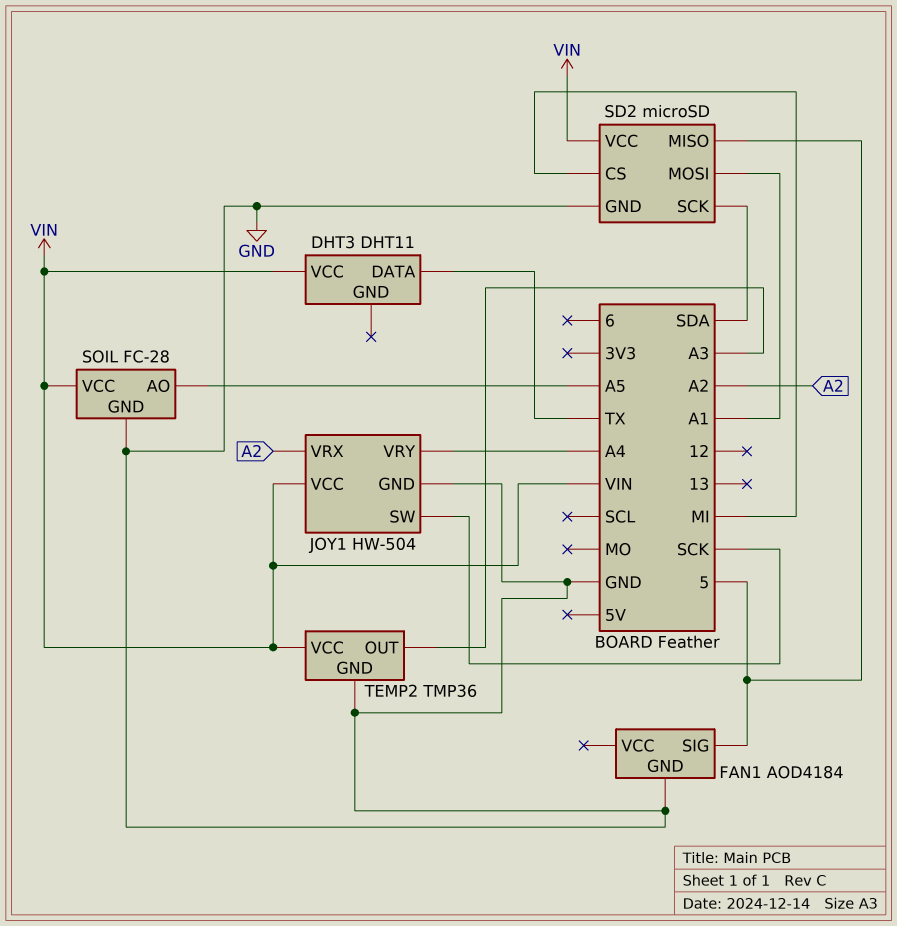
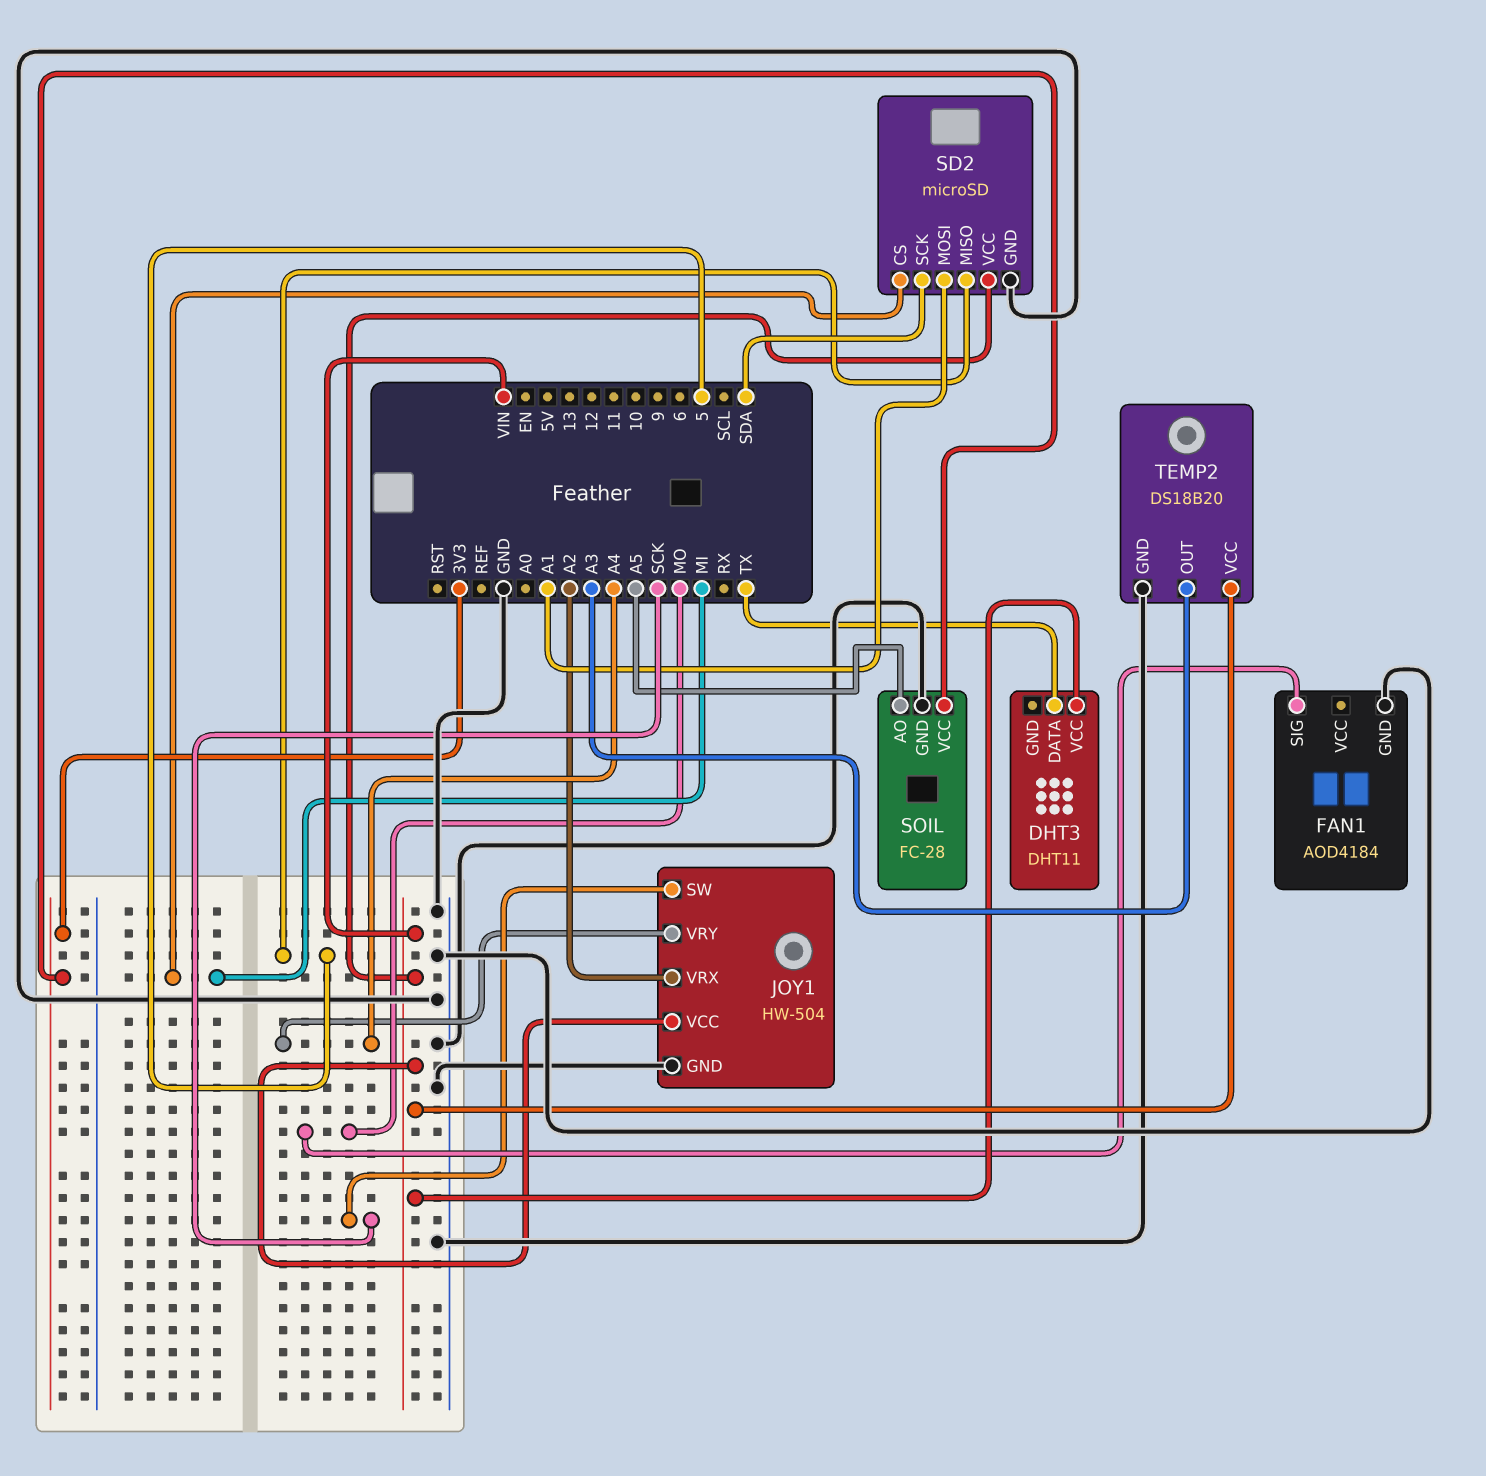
FAN1 pin SIG: 5 -> MO
SOIL pin VCC: VIN -> 3V3
TEMP2: TMP36 -> DS18B20

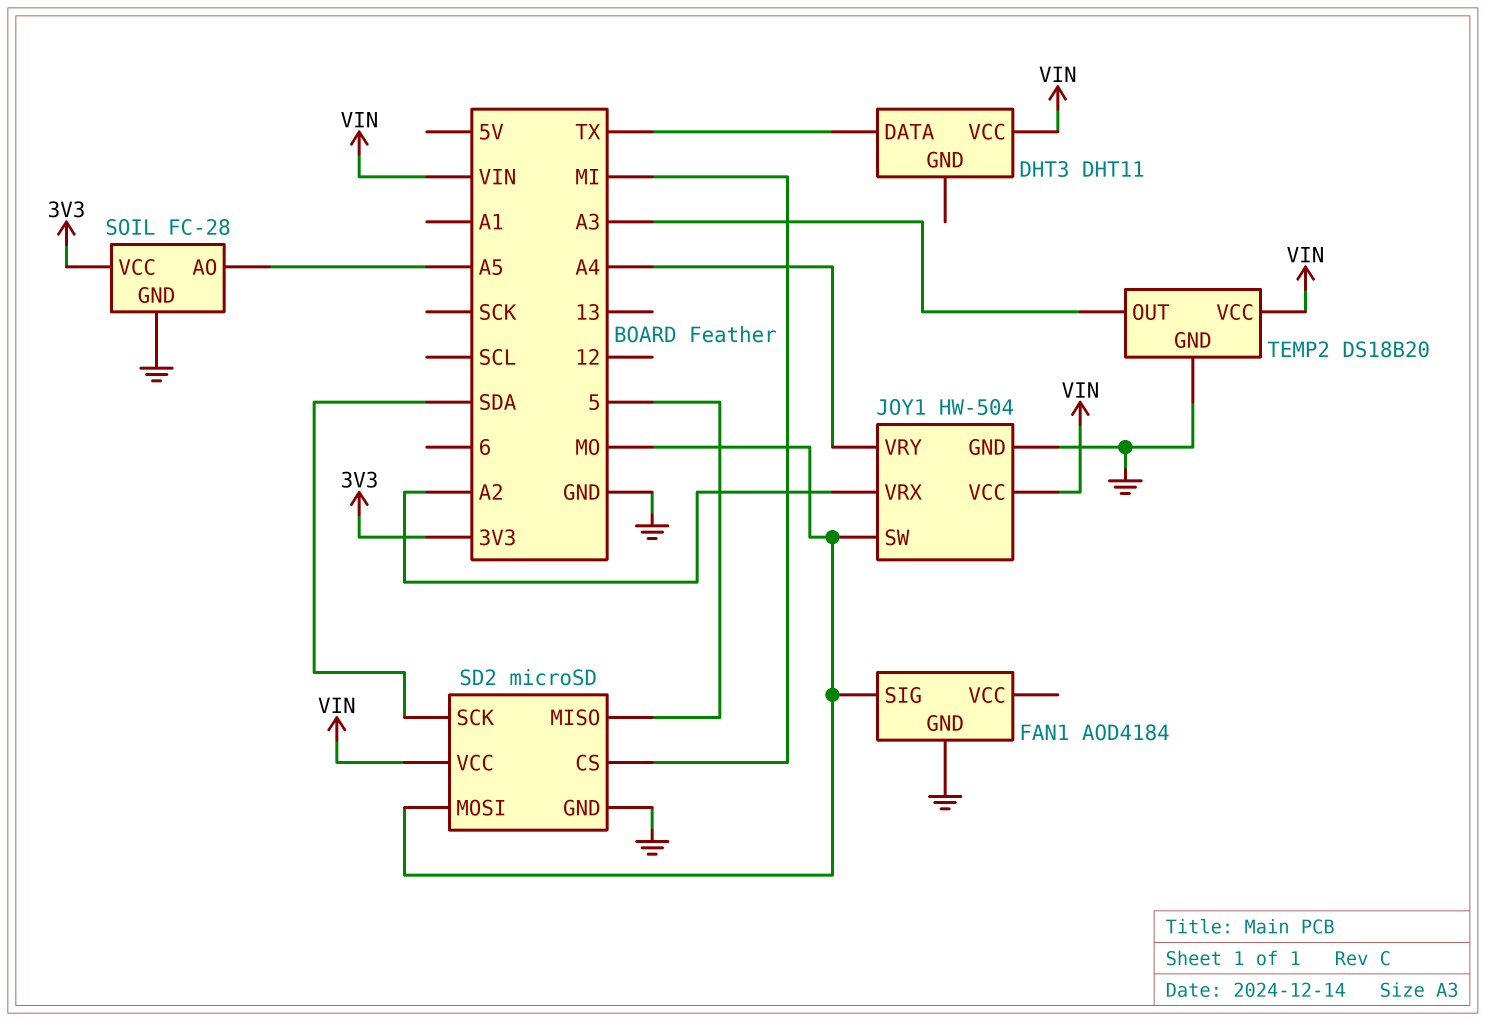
JOY1 pin SW: SCK -> MO
SD2 pin MOSI: A1 -> MO

